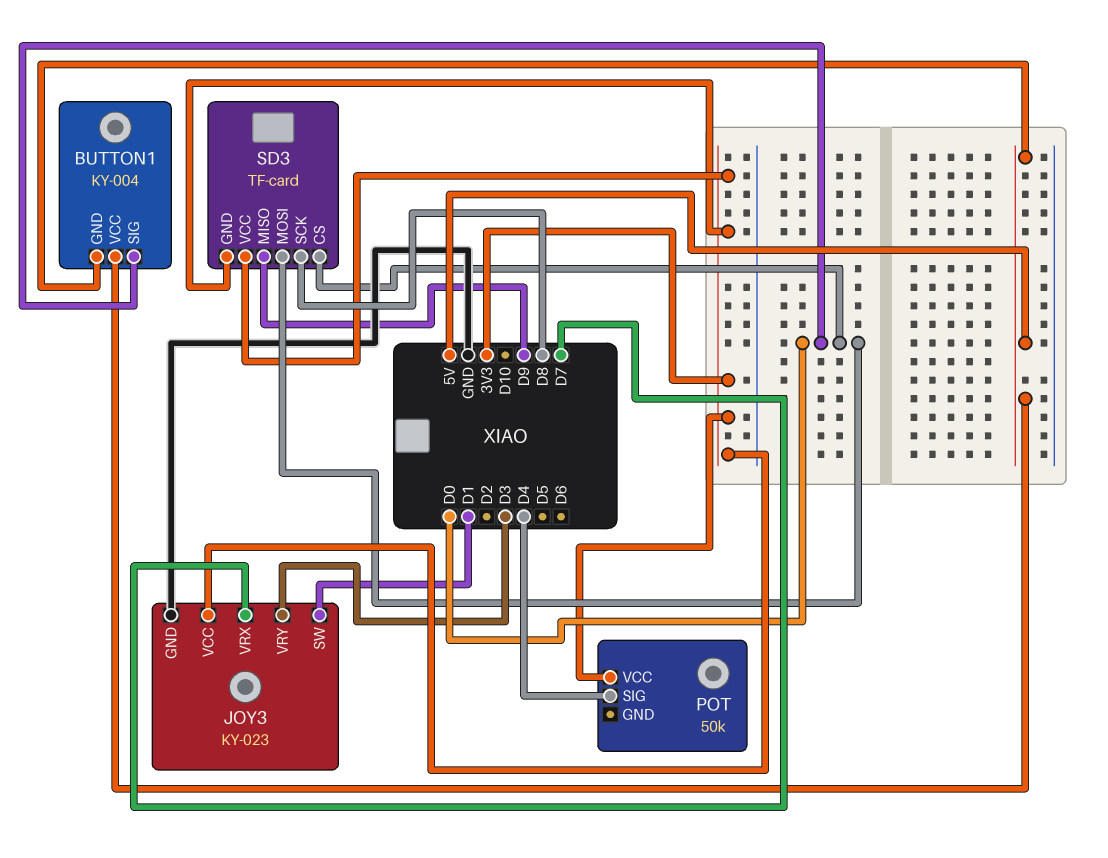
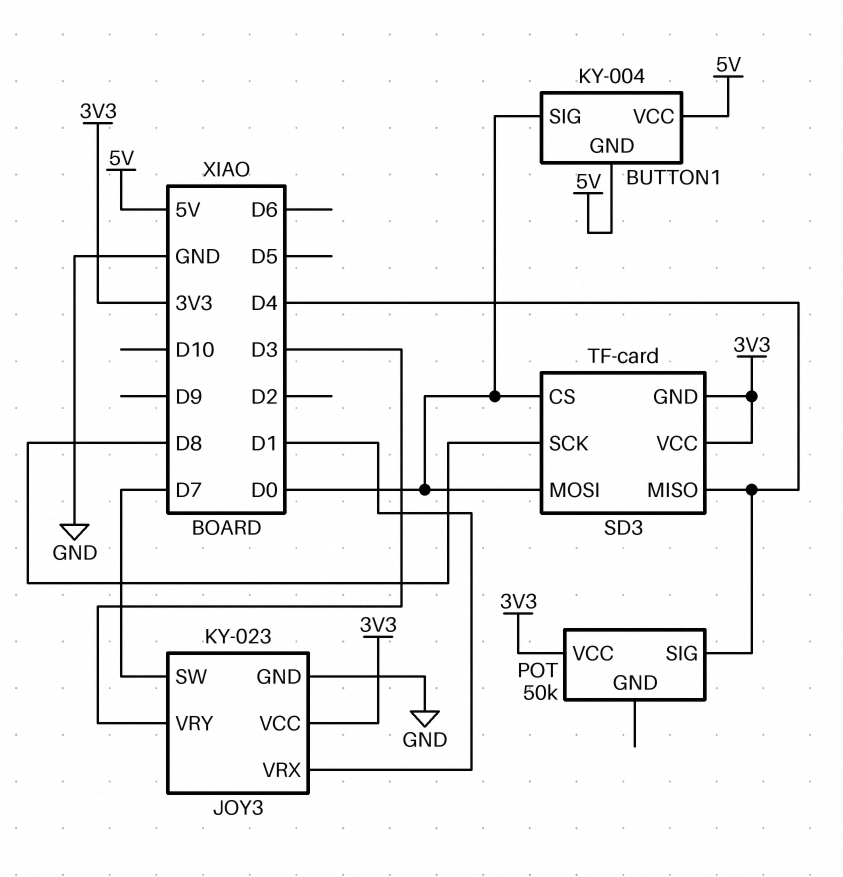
JOY3 pin SW: D1 -> D7
JOY3 pin VRX: D7 -> D1
SD3 pin MISO: D9 -> D4

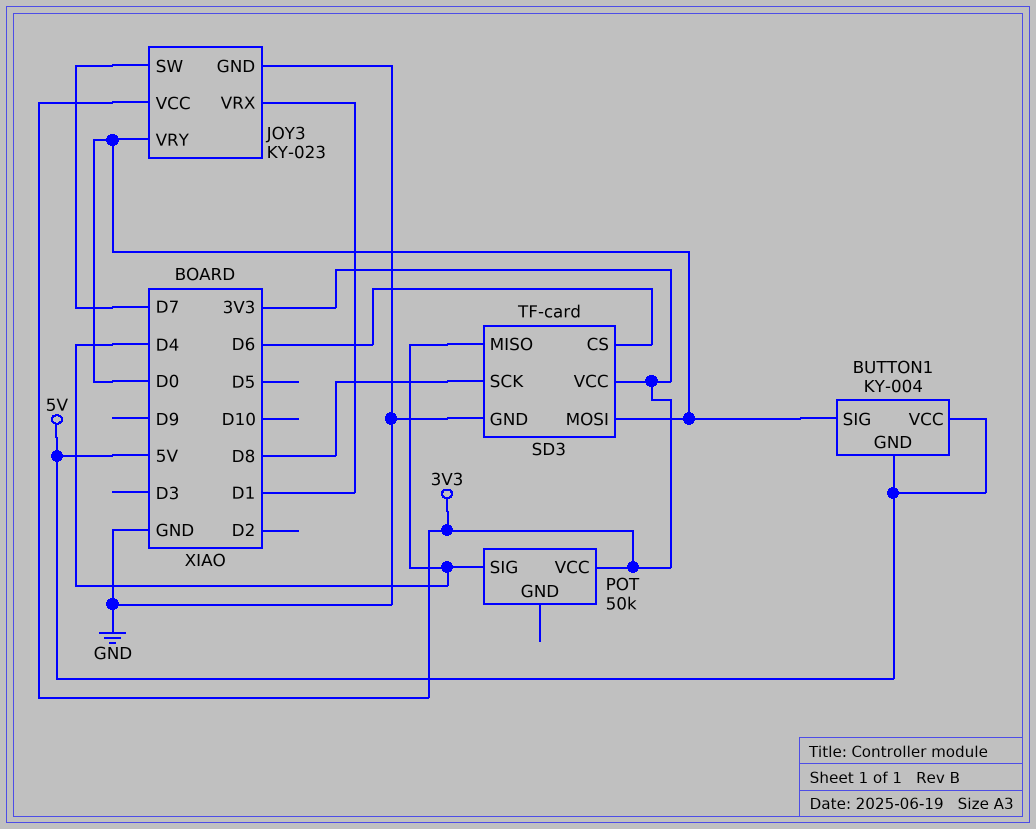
JOY3 pin VRY: D3 -> D0
SD3 pin CS: D0 -> D6
SD3 pin GND: 3V3 -> GND

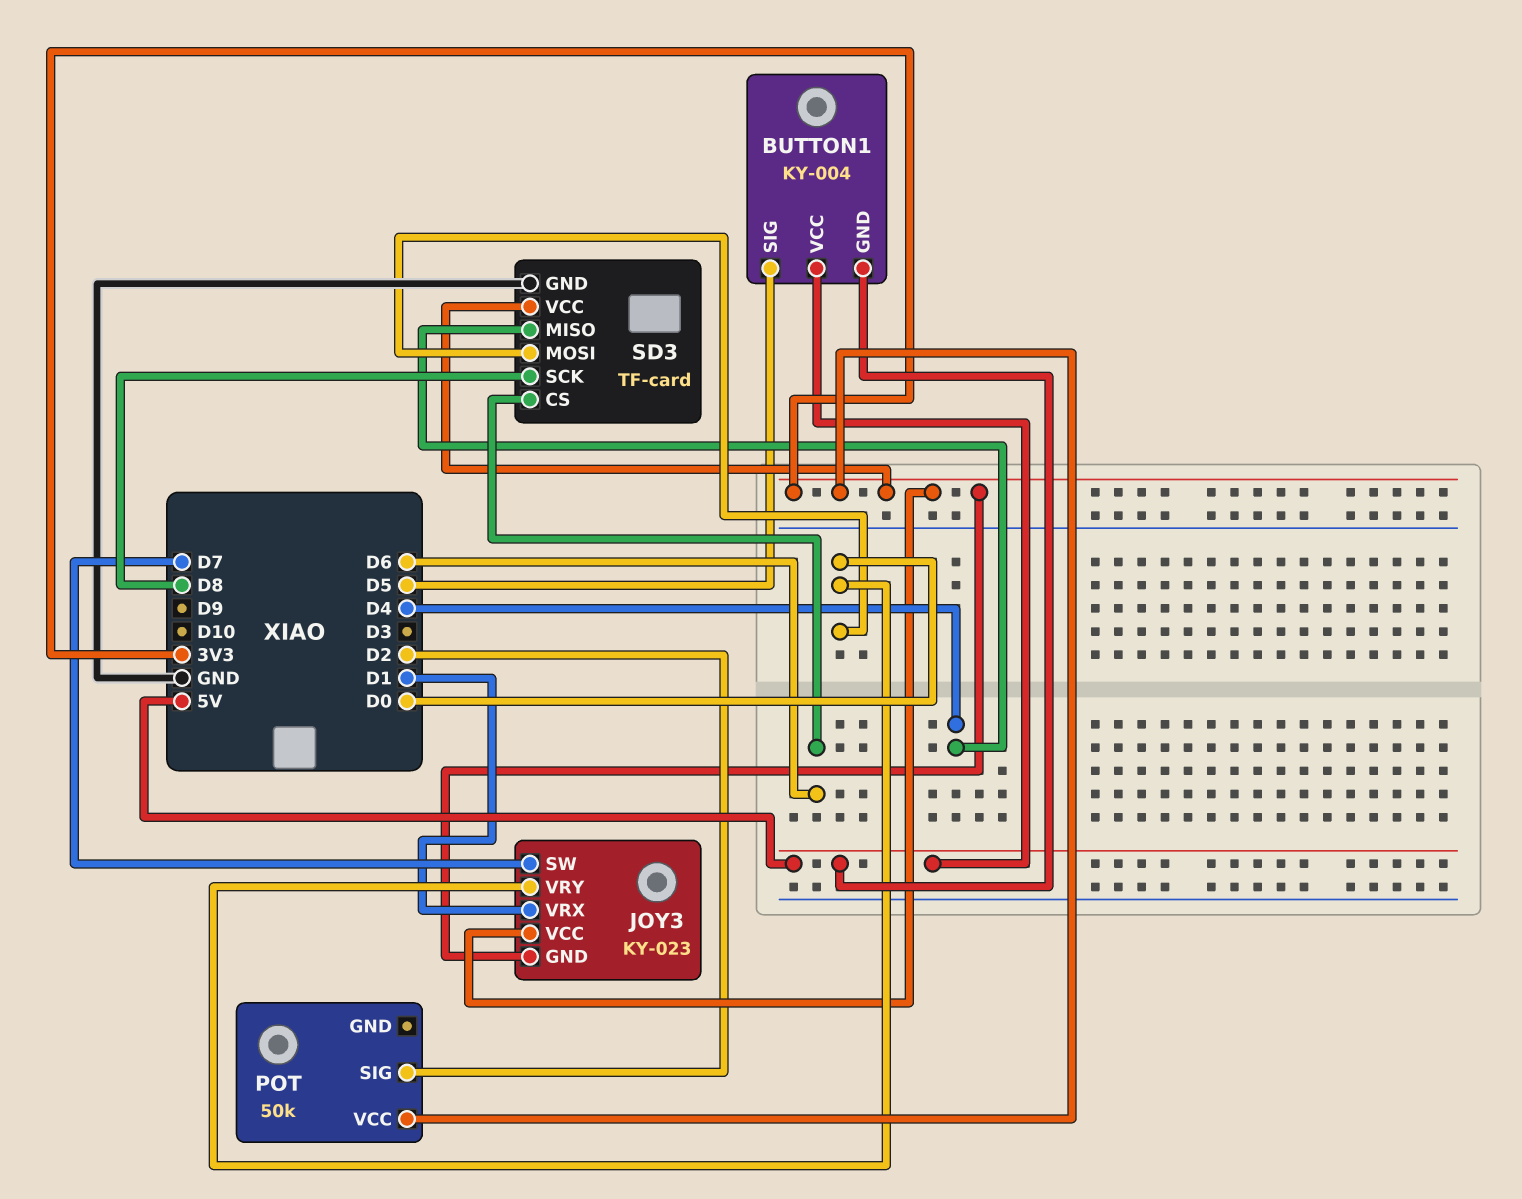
BUTTON1 pin SIG: D0 -> D5
JOY3 pin GND: GND -> 3V3
POT pin SIG: D4 -> D2

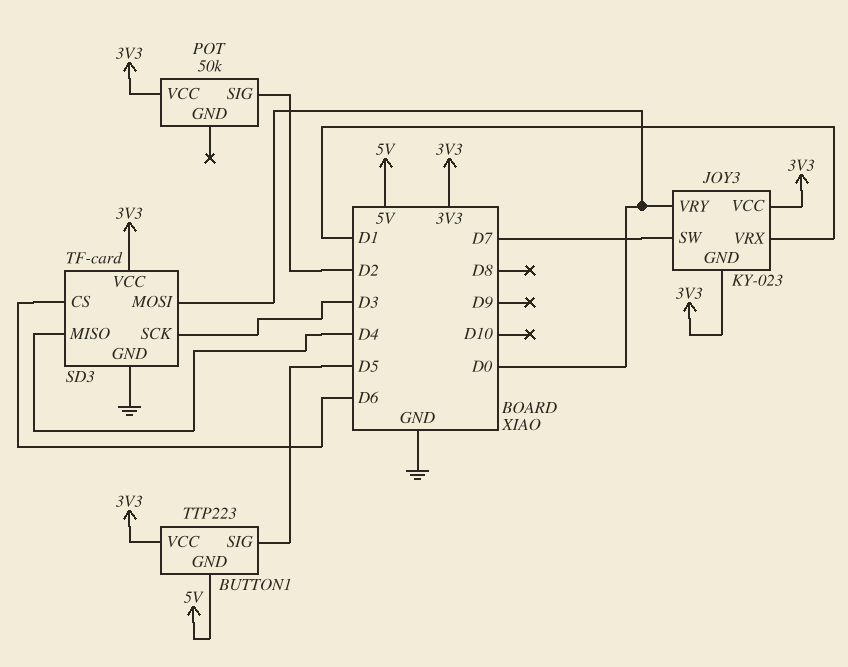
BUTTON1: KY-004 -> TTP223
BUTTON1 pin VCC: 5V -> 3V3
SD3 pin SCK: D8 -> D3

